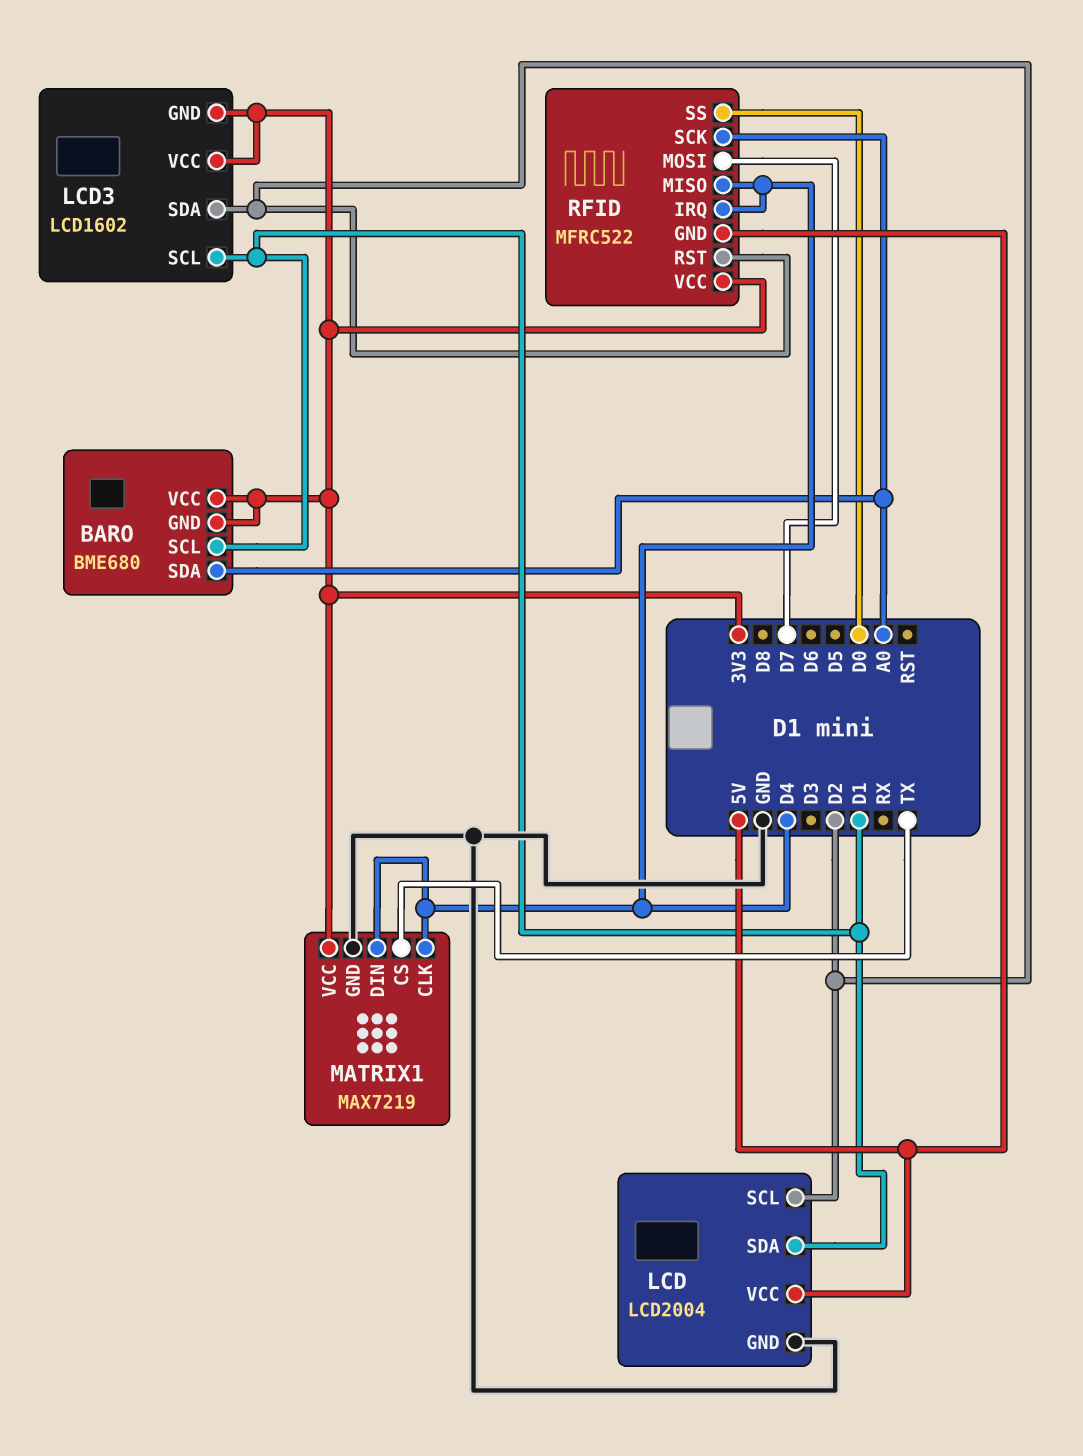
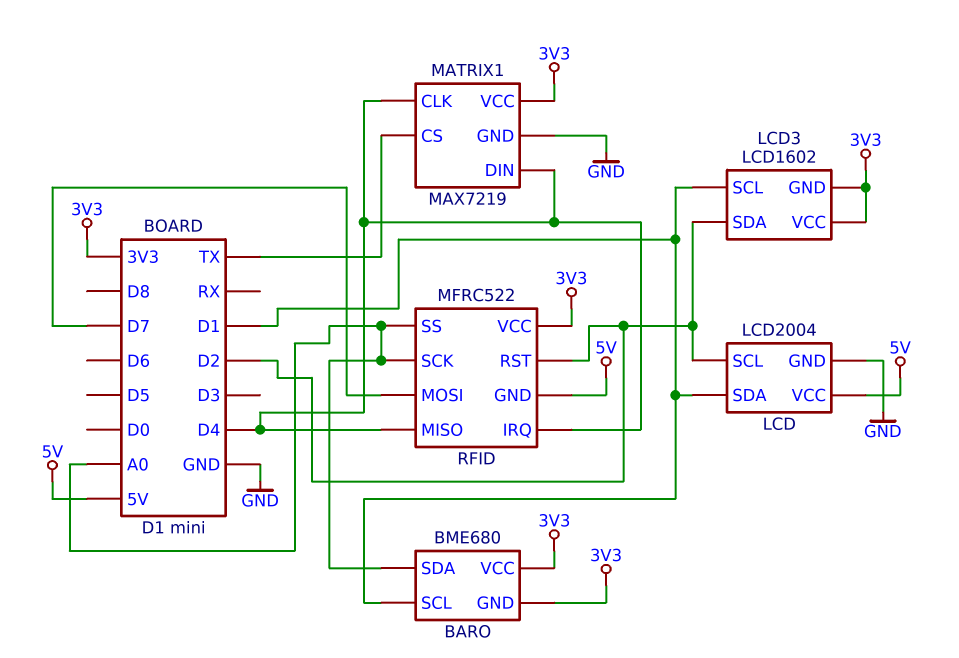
RFID pin SS: D0 -> A0

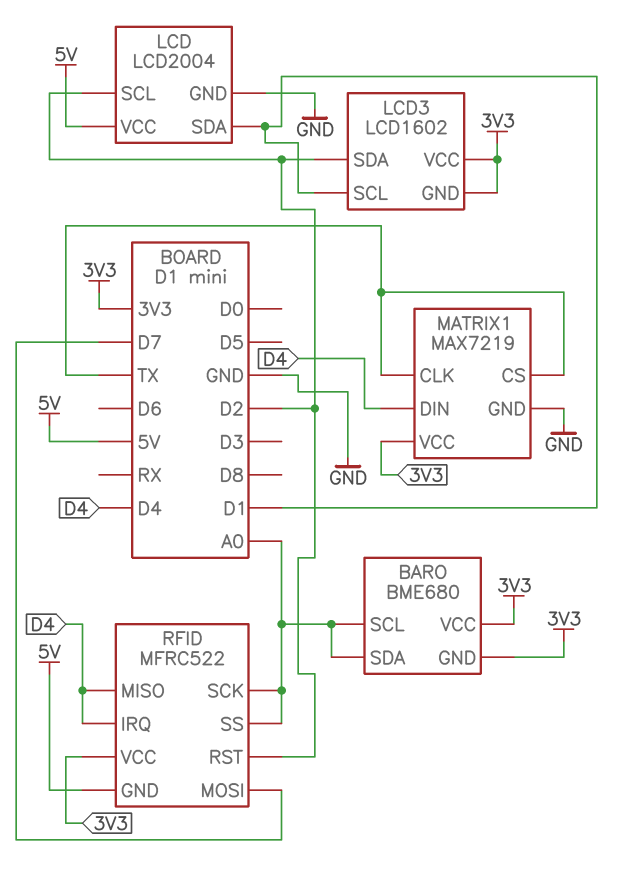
BARO pin SCL: D1 -> A0
MATRIX1 pin CLK: D4 -> TX

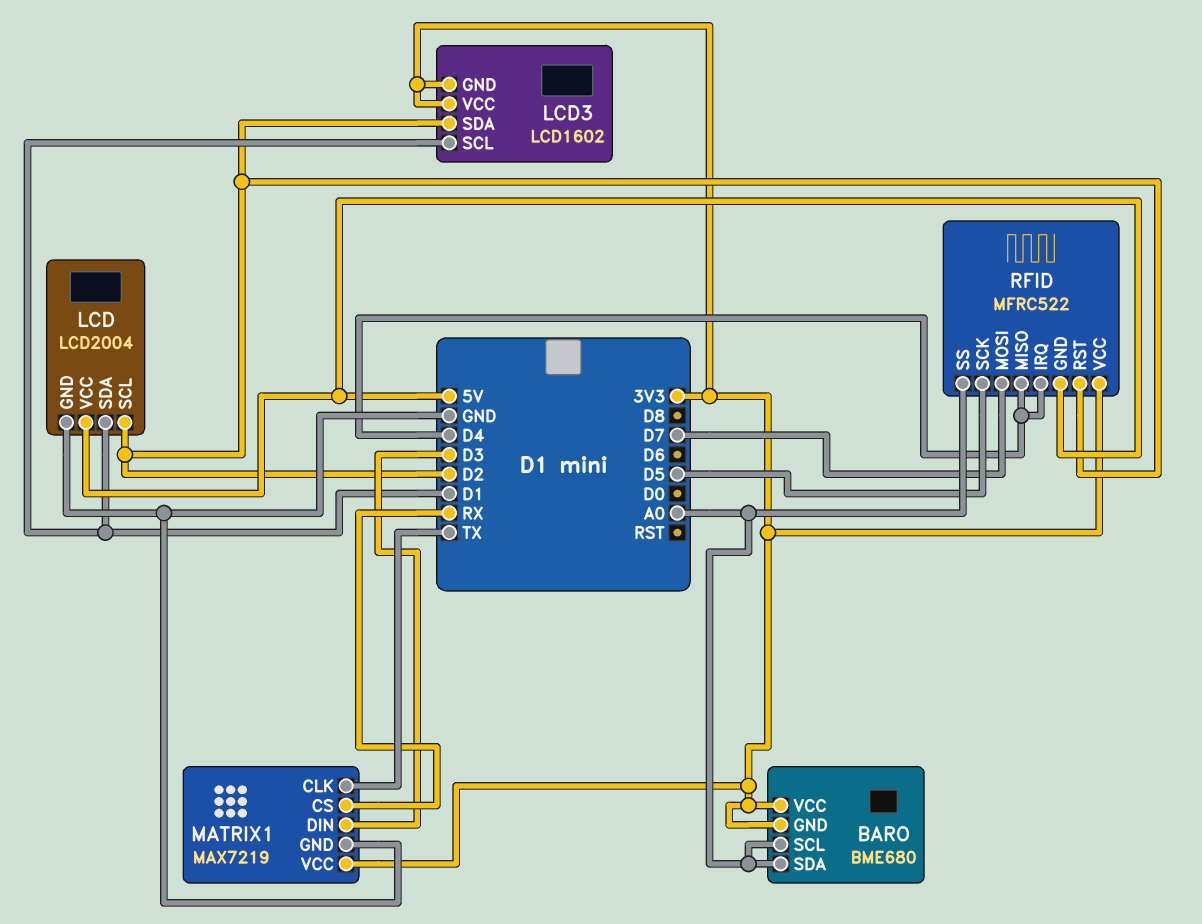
MATRIX1 pin CS: TX -> RX
MATRIX1 pin DIN: D4 -> D3
RFID pin SCK: A0 -> D5

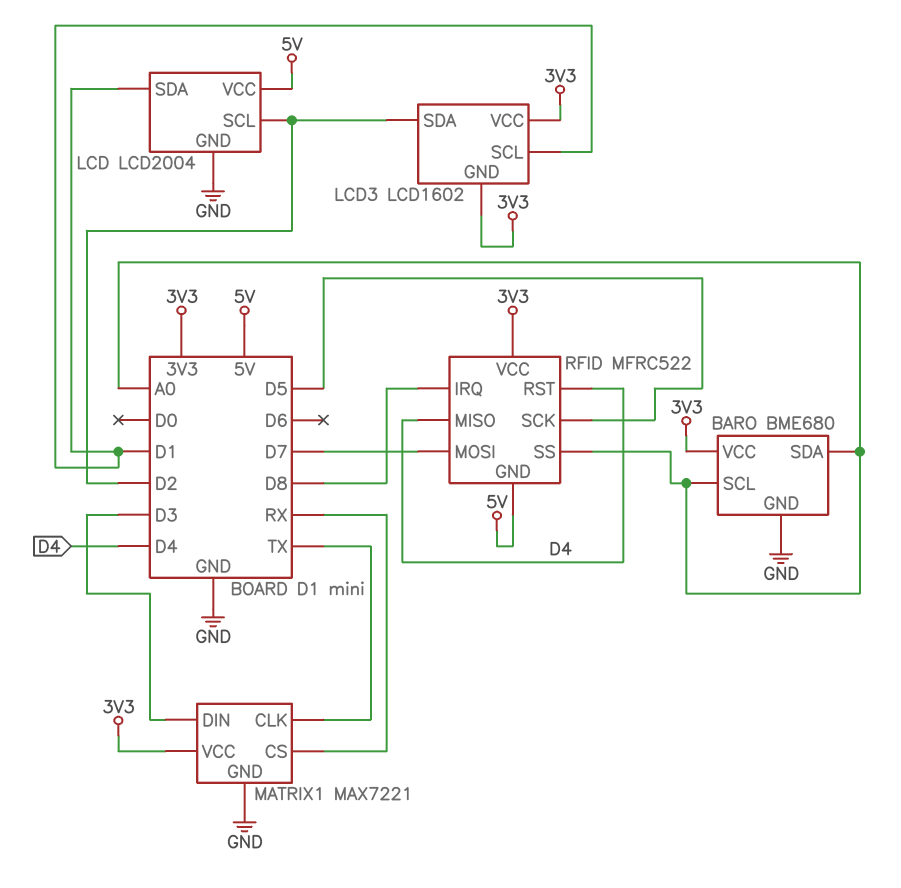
BARO pin GND: 3V3 -> GND
MATRIX1: MAX7219 -> MAX7221
RFID pin IRQ: D4 -> D8
RFID pin RST: D2 -> D4

